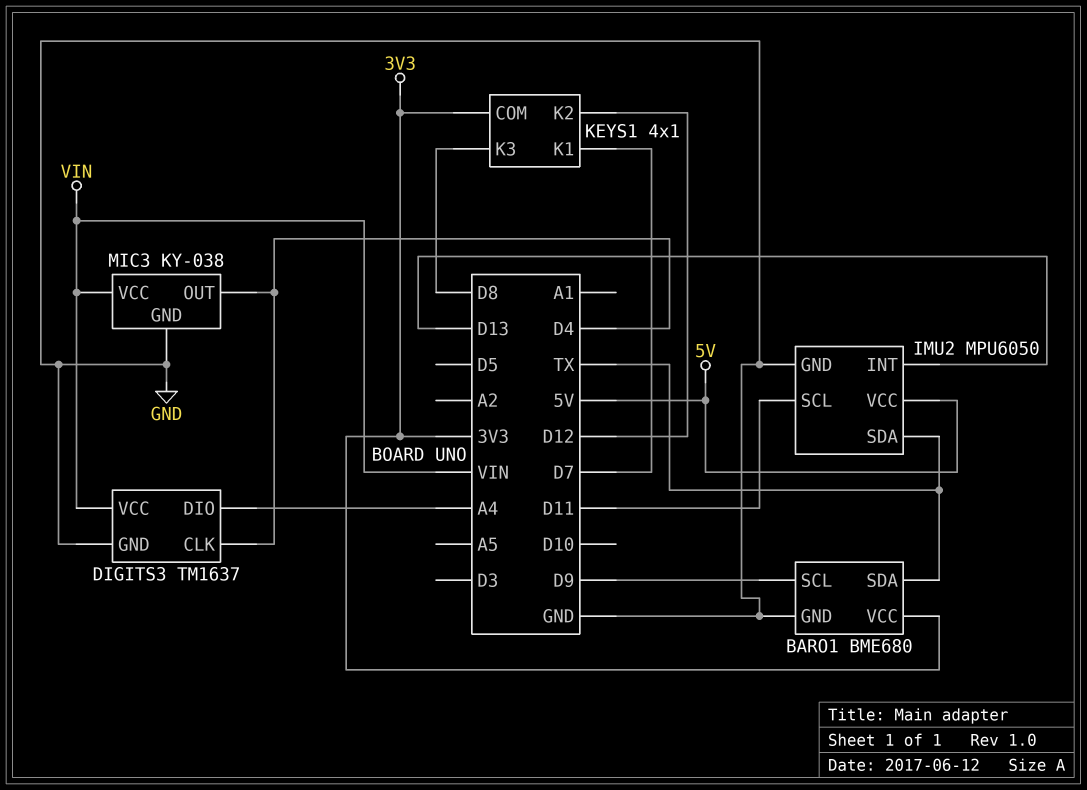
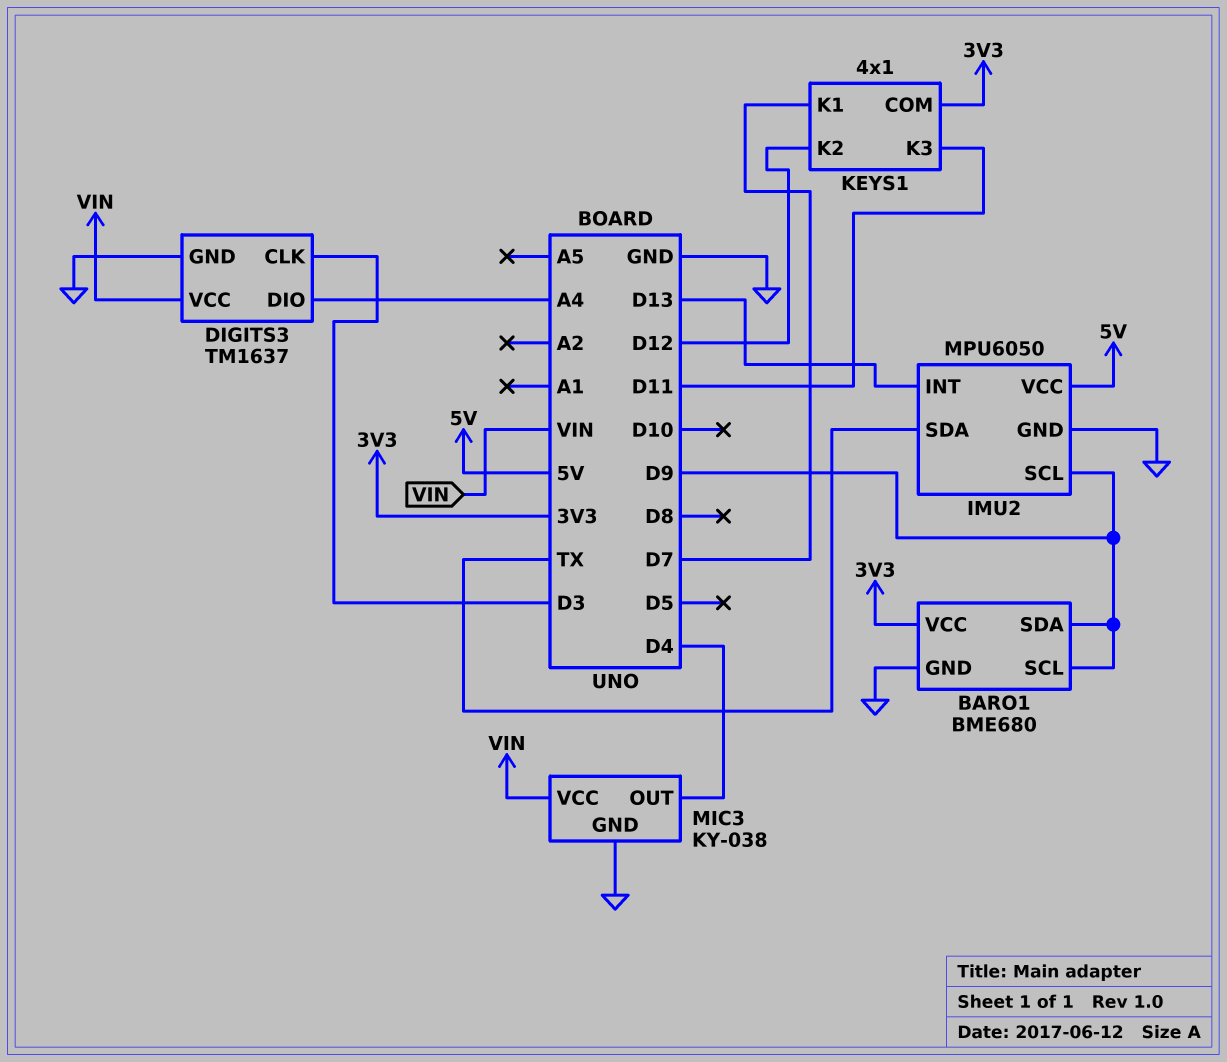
BARO1 pin SDA: TX -> D9
DIGITS3 pin CLK: D4 -> D3
IMU2 pin SCL: D11 -> D9
KEYS1 pin K3: D8 -> D11

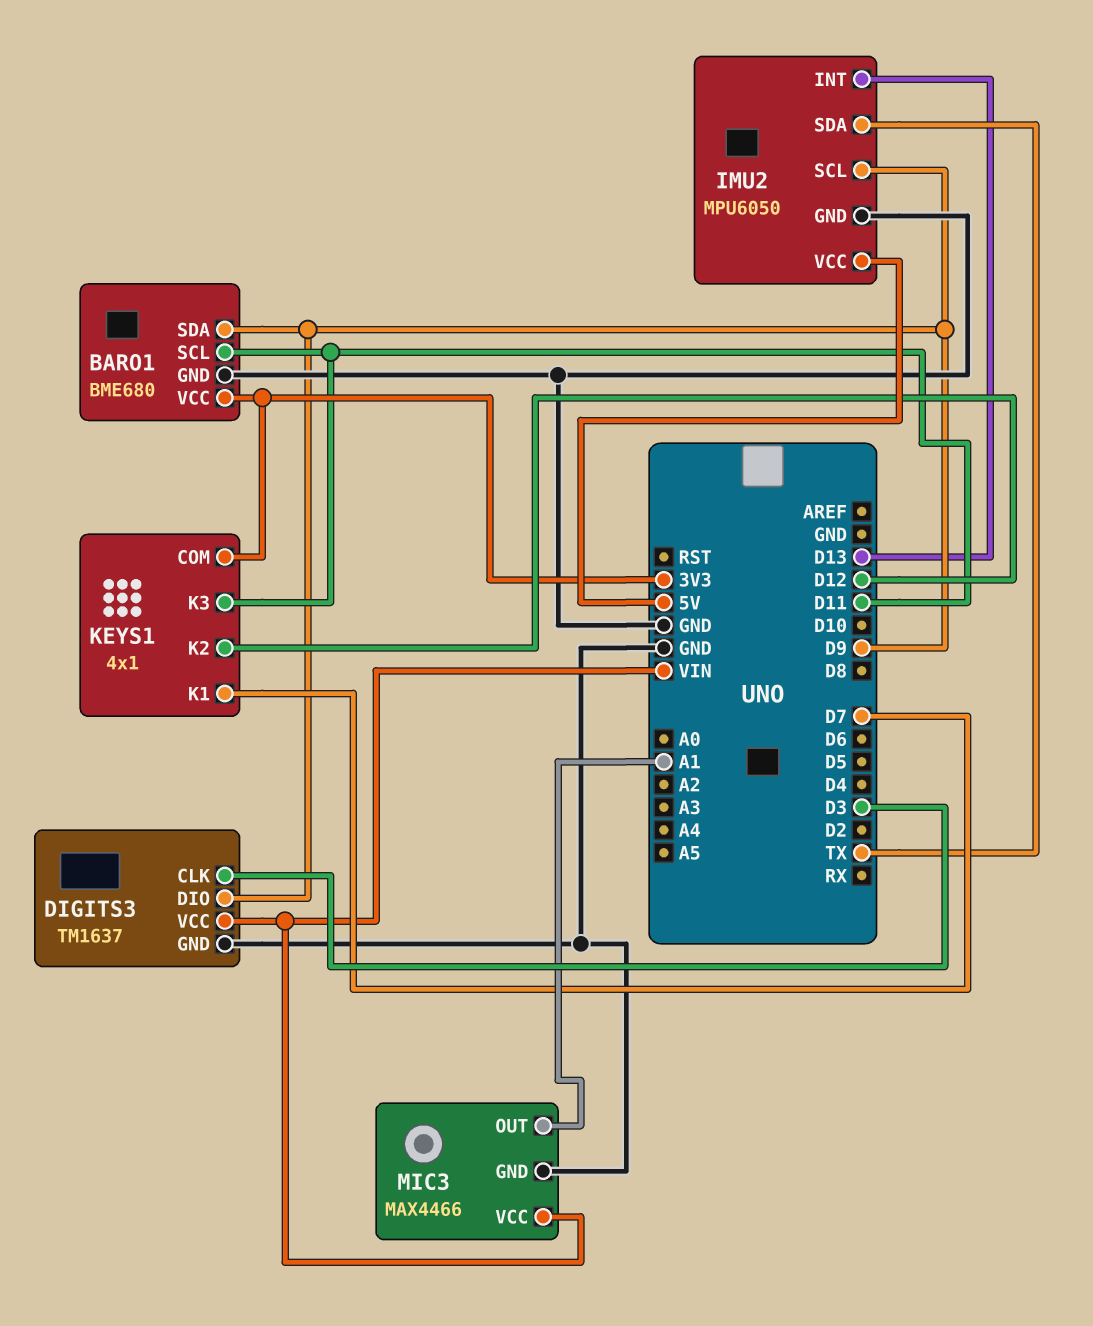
BARO1 pin SCL: D9 -> D11
DIGITS3 pin DIO: A4 -> D9
MIC3: KY-038 -> MAX4466
MIC3 pin OUT: D4 -> A1

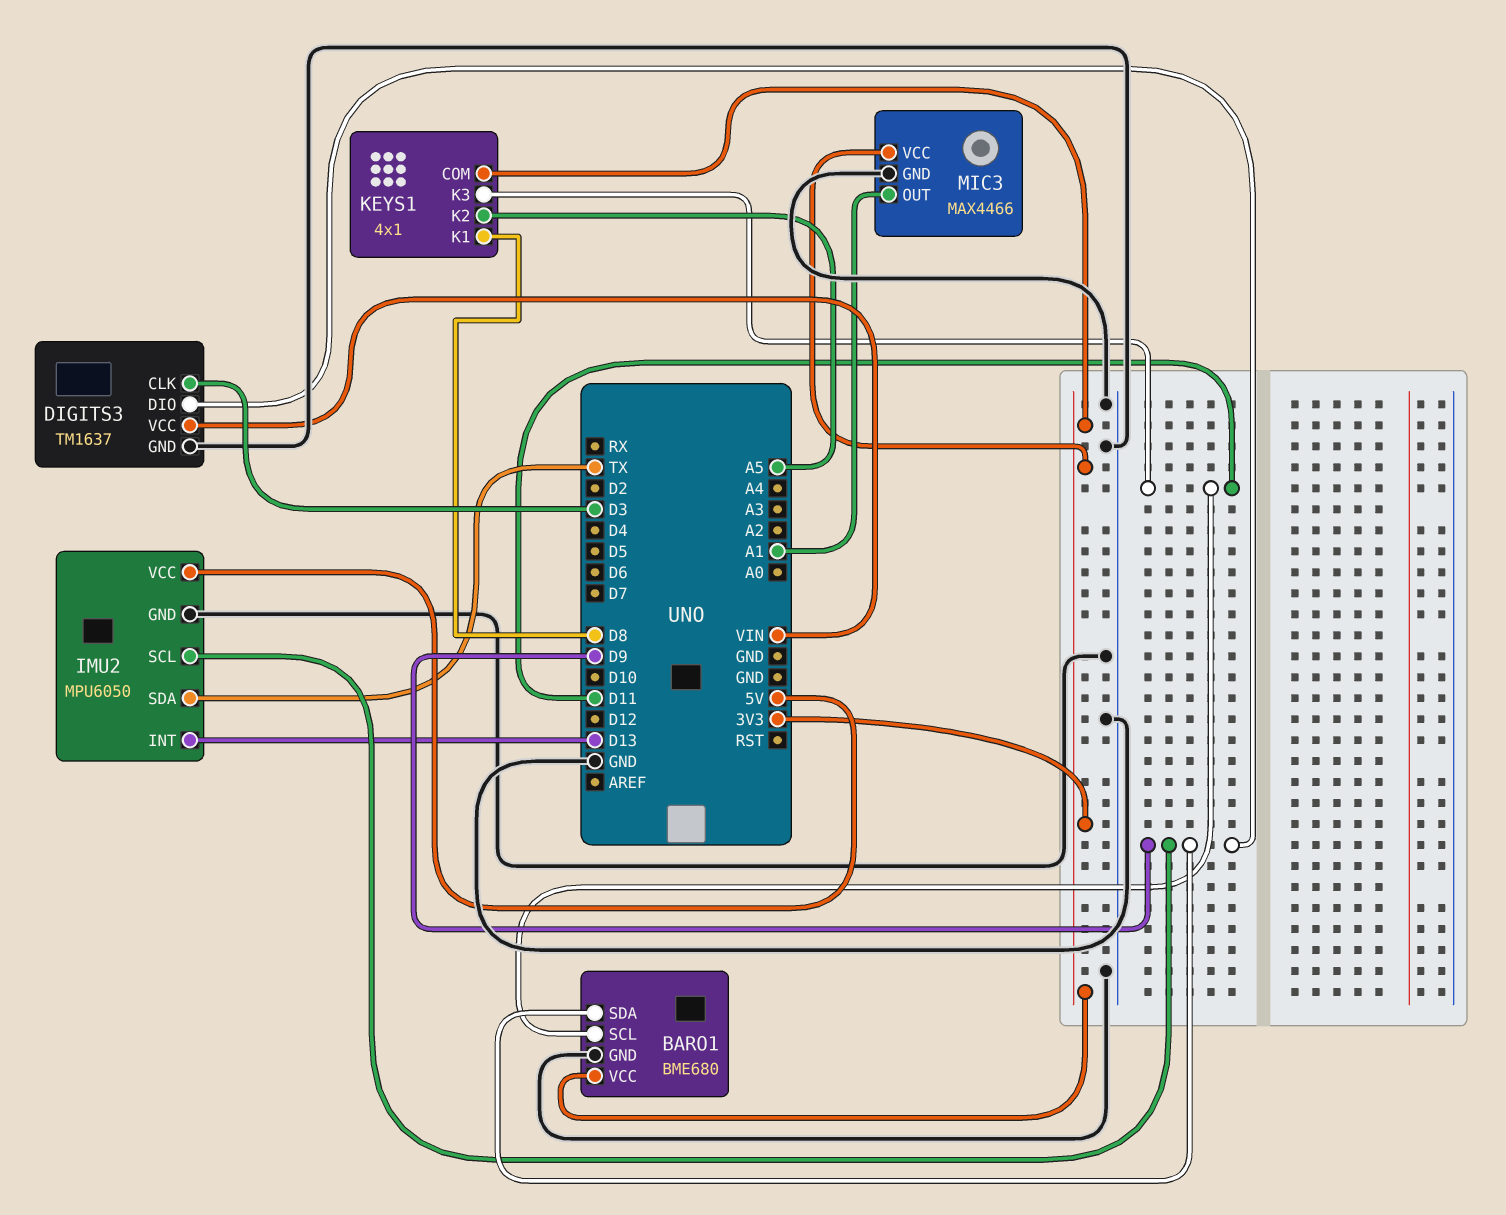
KEYS1 pin K1: D7 -> D8
KEYS1 pin K2: D12 -> A5
MIC3 pin VCC: VIN -> 3V3

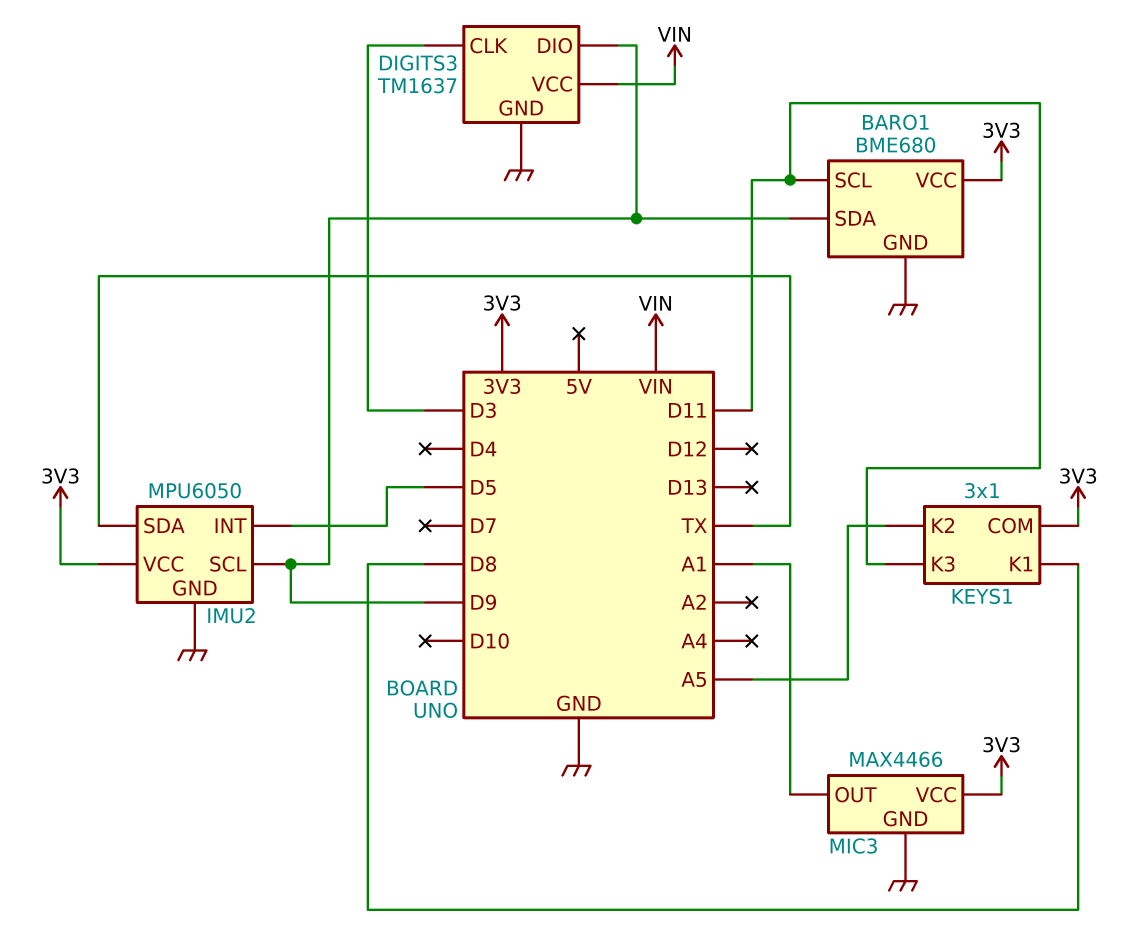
IMU2 pin INT: D13 -> D5
IMU2 pin VCC: 5V -> 3V3
KEYS1: 4x1 -> 3x1

